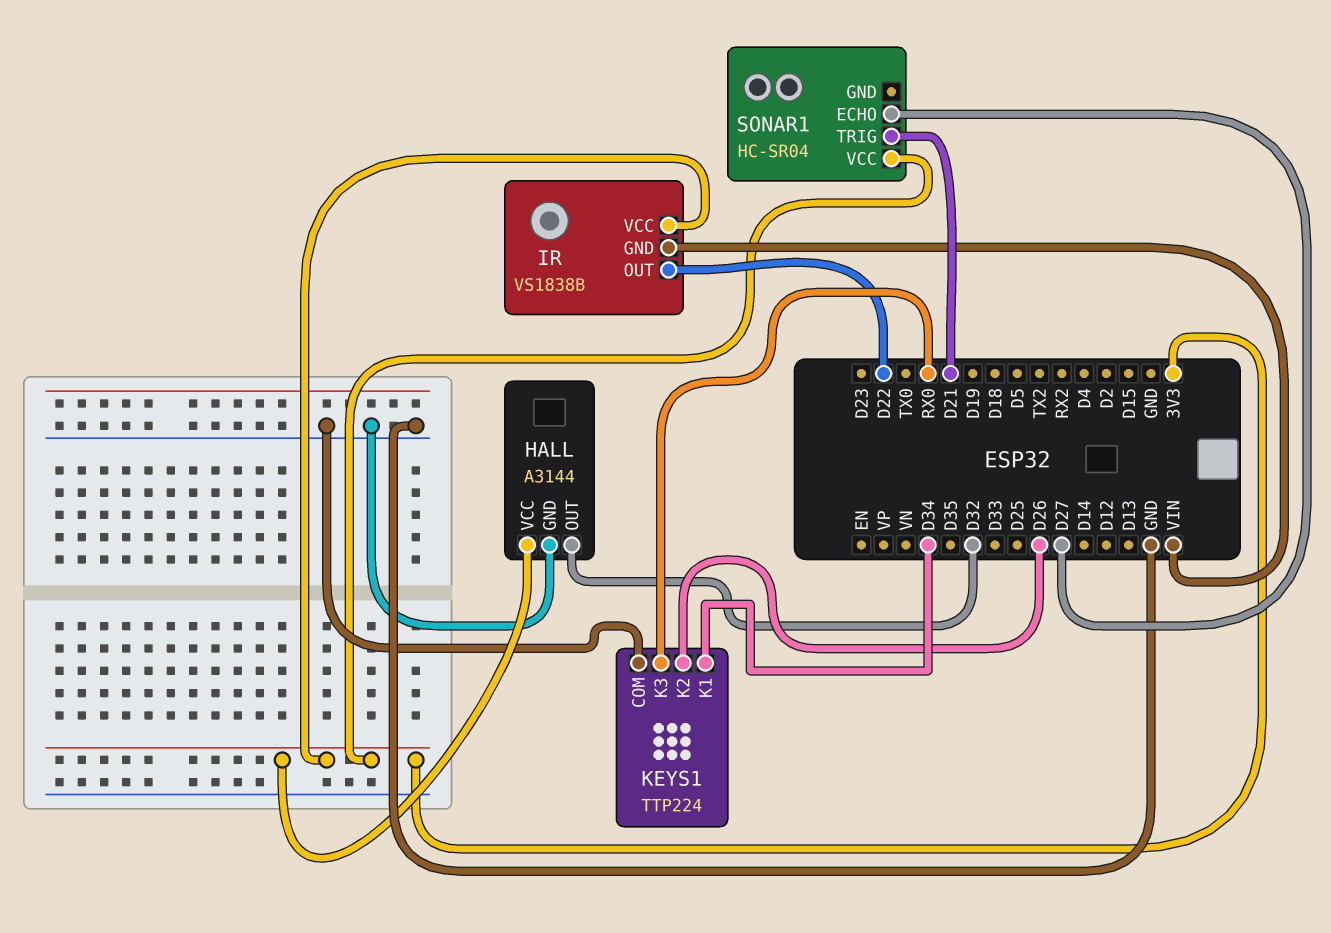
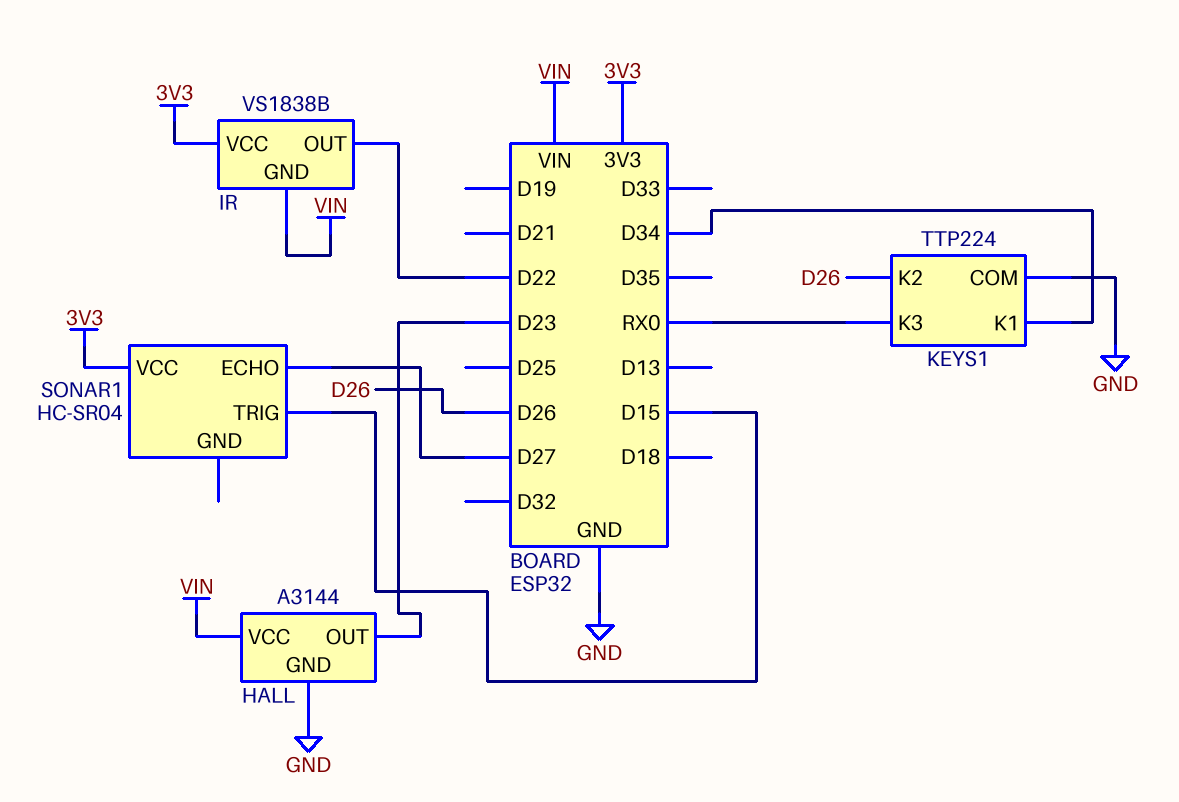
HALL pin OUT: D32 -> D23
HALL pin VCC: 3V3 -> VIN
SONAR1 pin TRIG: D21 -> D15

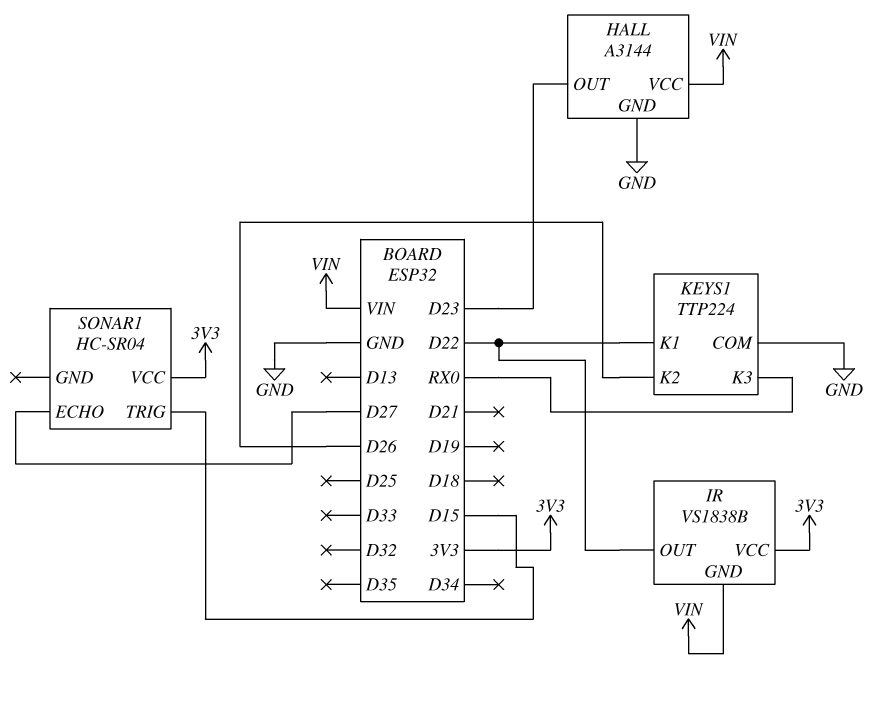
KEYS1 pin K1: D34 -> D22

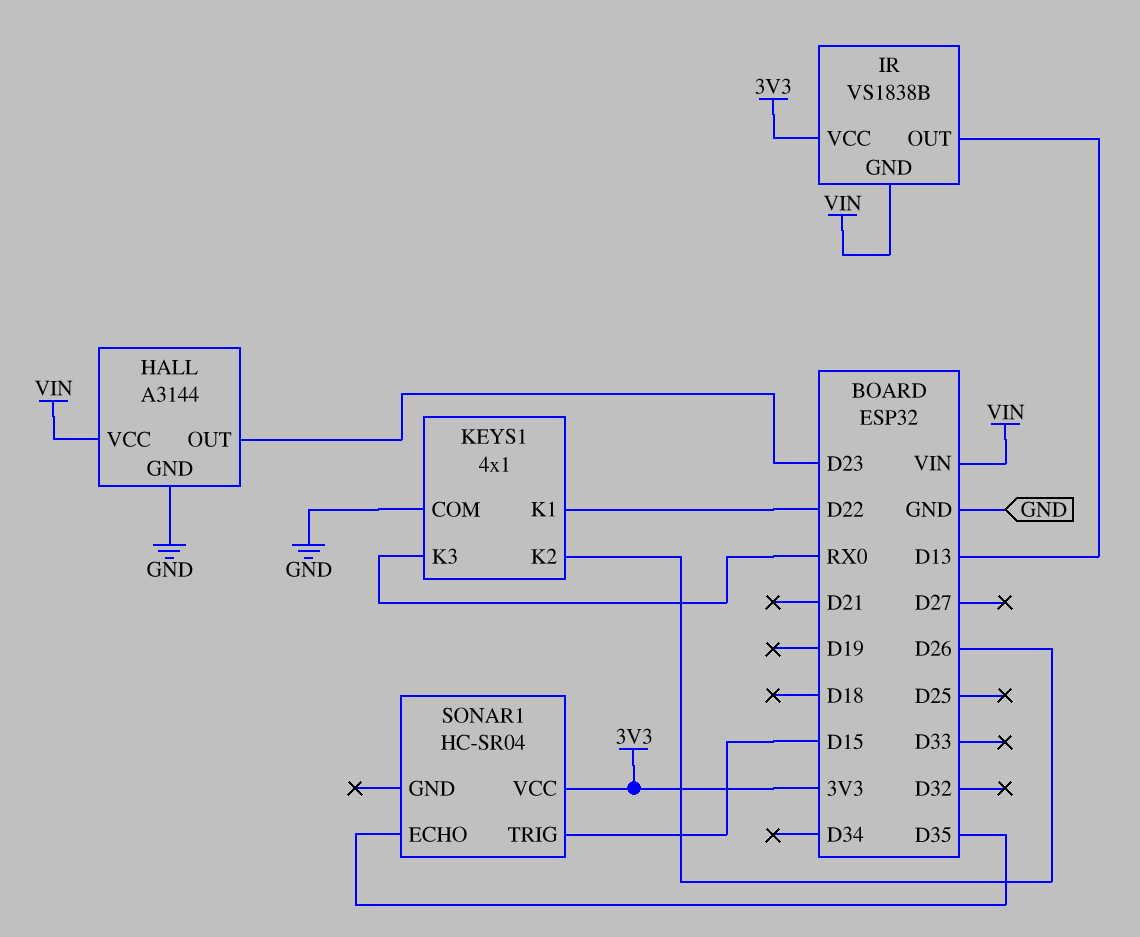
IR pin OUT: D22 -> D13
KEYS1: TTP224 -> 4x1
SONAR1 pin ECHO: D27 -> D35

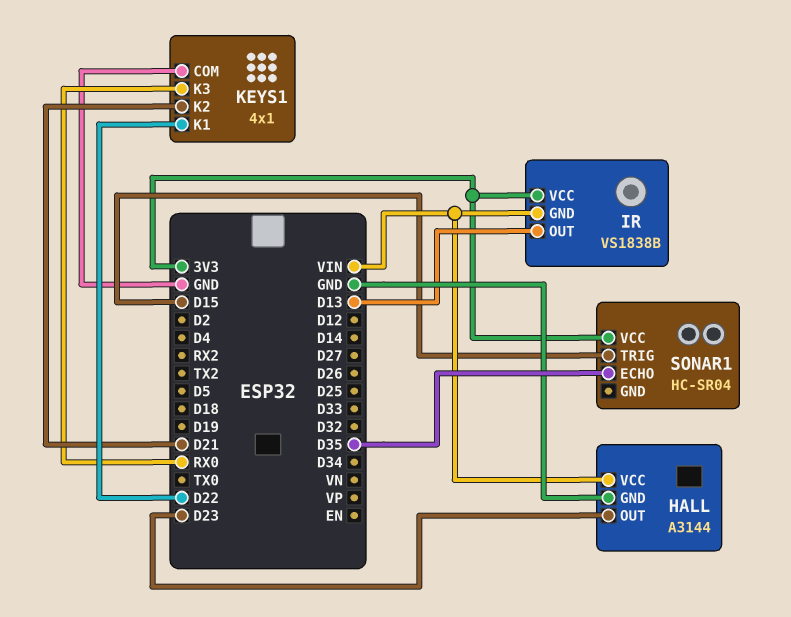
KEYS1 pin K2: D26 -> D21

